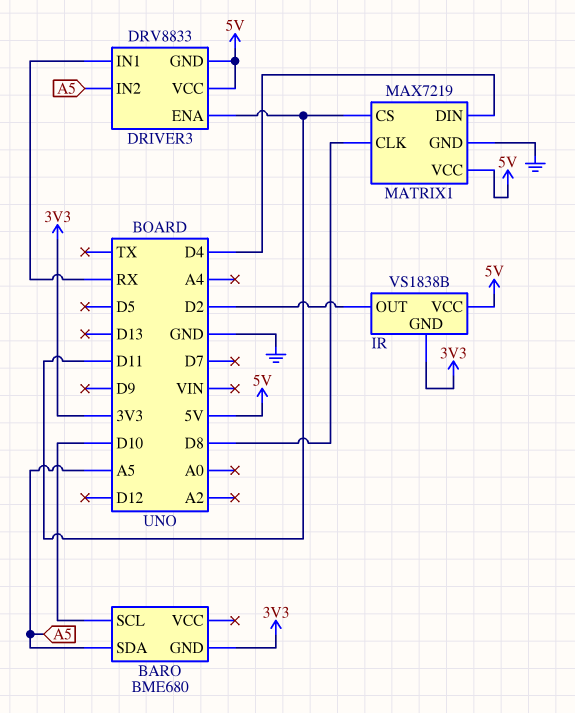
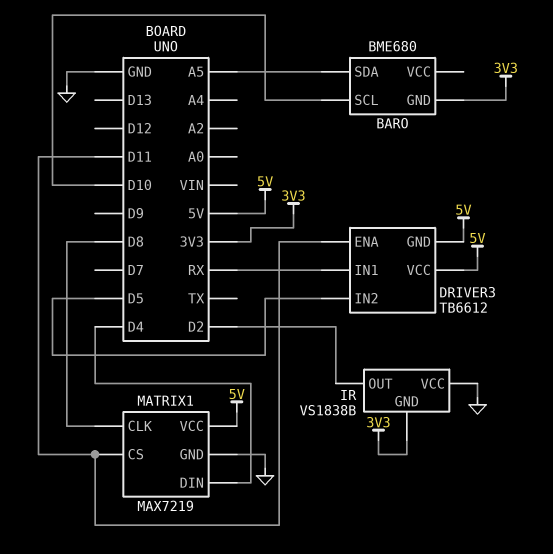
DRIVER3: DRV8833 -> TB6612
DRIVER3 pin IN2: A5 -> D5
IR pin VCC: 5V -> GND

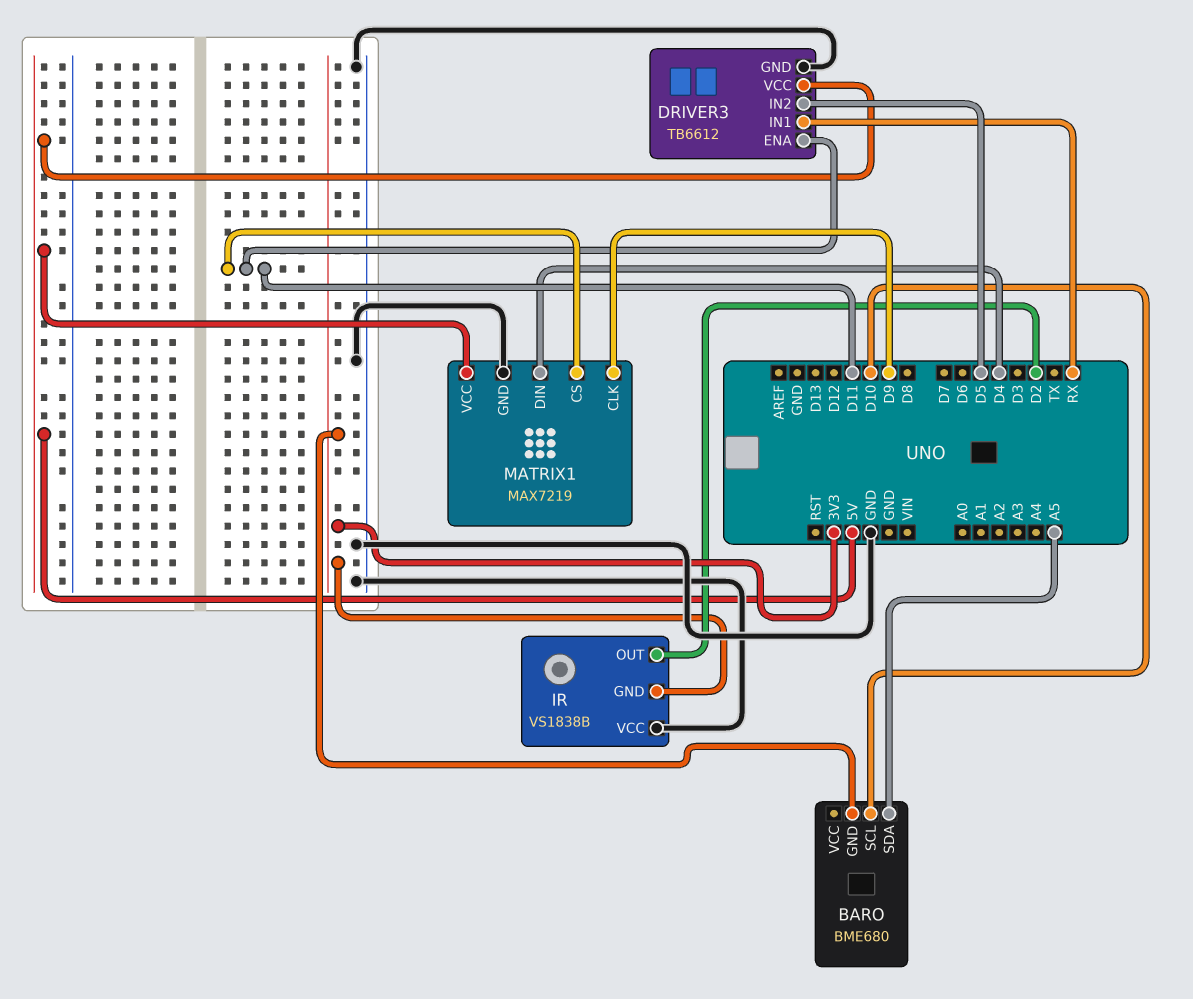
DRIVER3 pin GND: 5V -> GND
MATRIX1 pin CLK: D8 -> D9

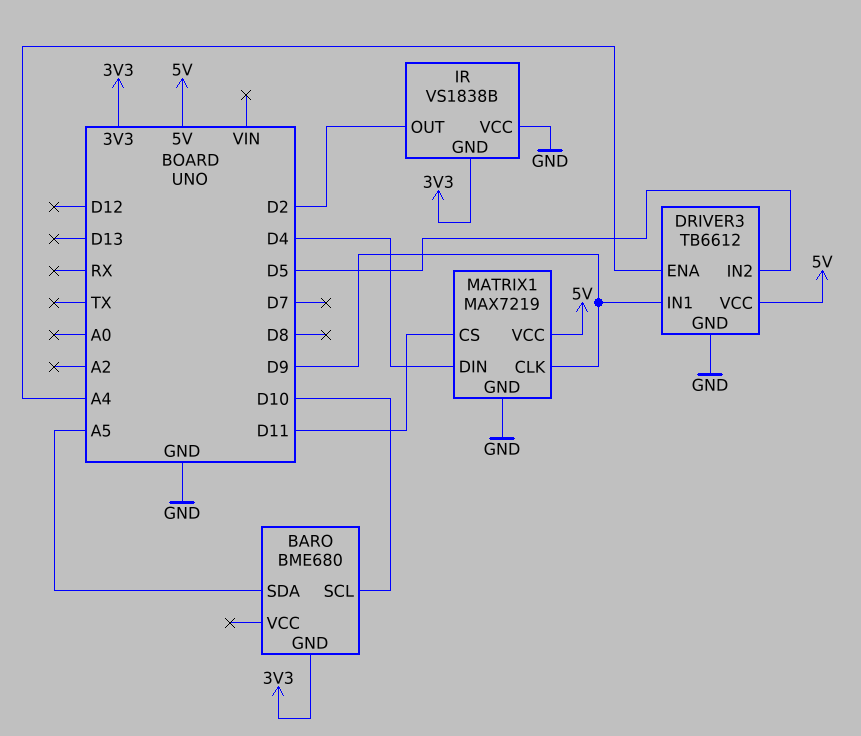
DRIVER3 pin ENA: D11 -> A4
DRIVER3 pin IN1: RX -> D9

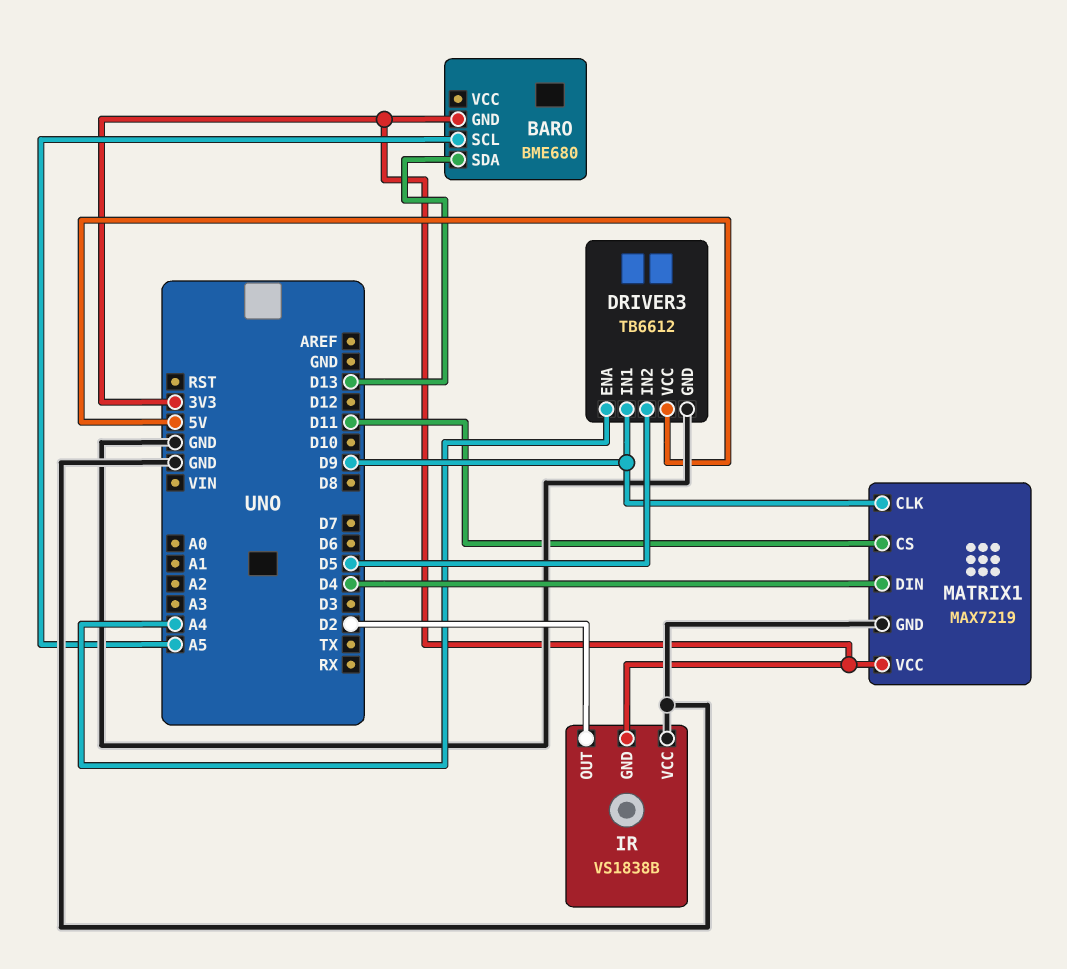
BARO pin SCL: D10 -> A5
BARO pin SDA: A5 -> D13
MATRIX1 pin VCC: 5V -> 3V3

